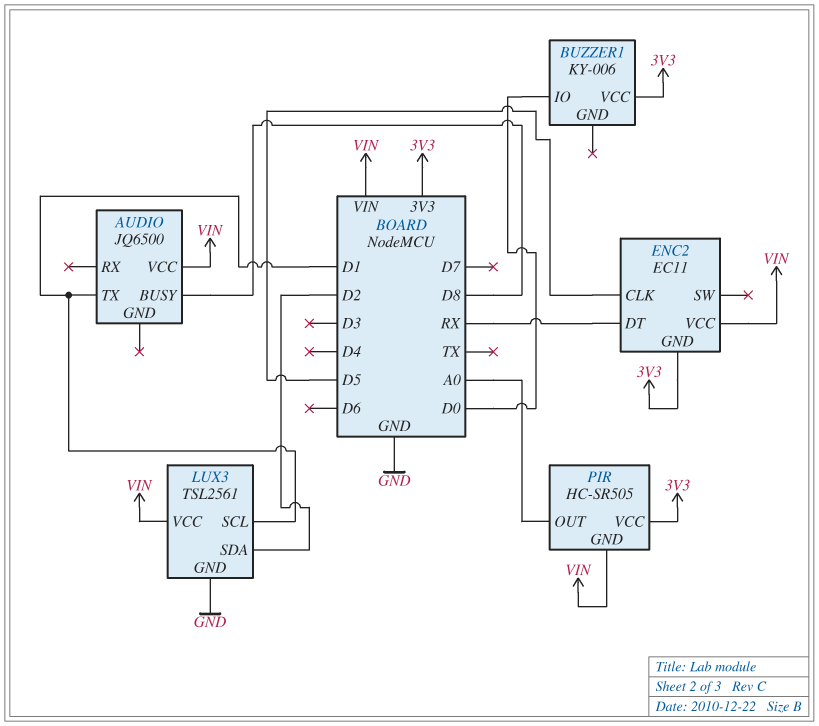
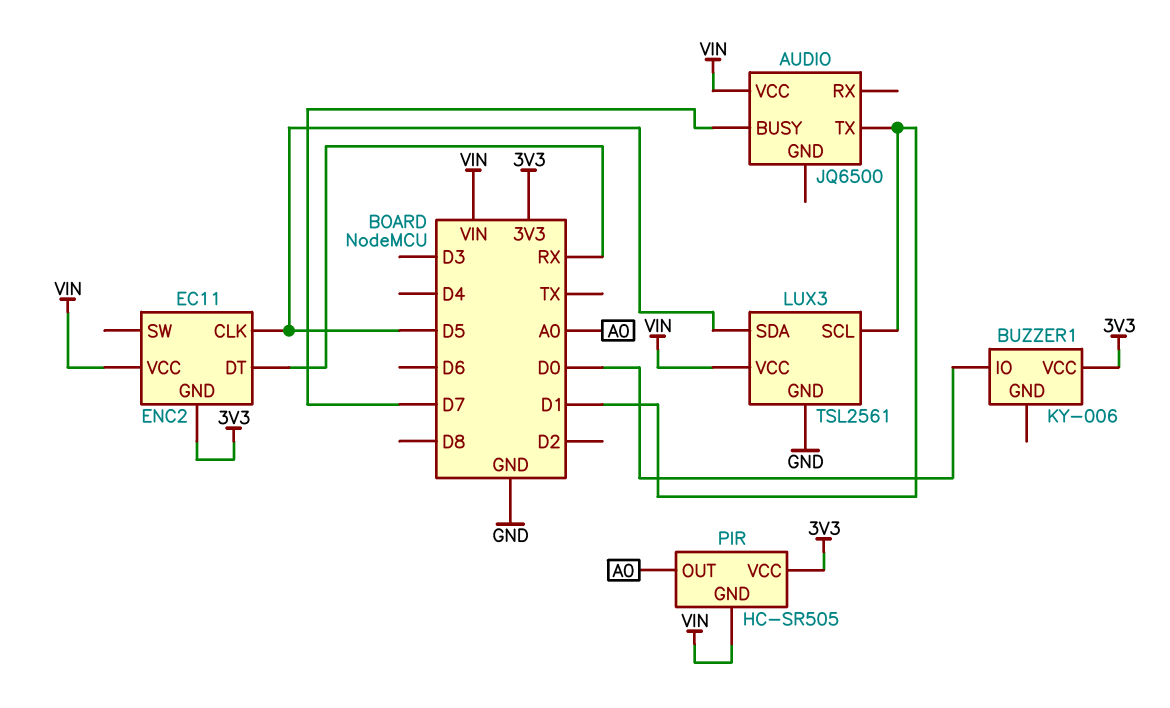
AUDIO pin BUSY: D8 -> D7
LUX3 pin SDA: D2 -> D5

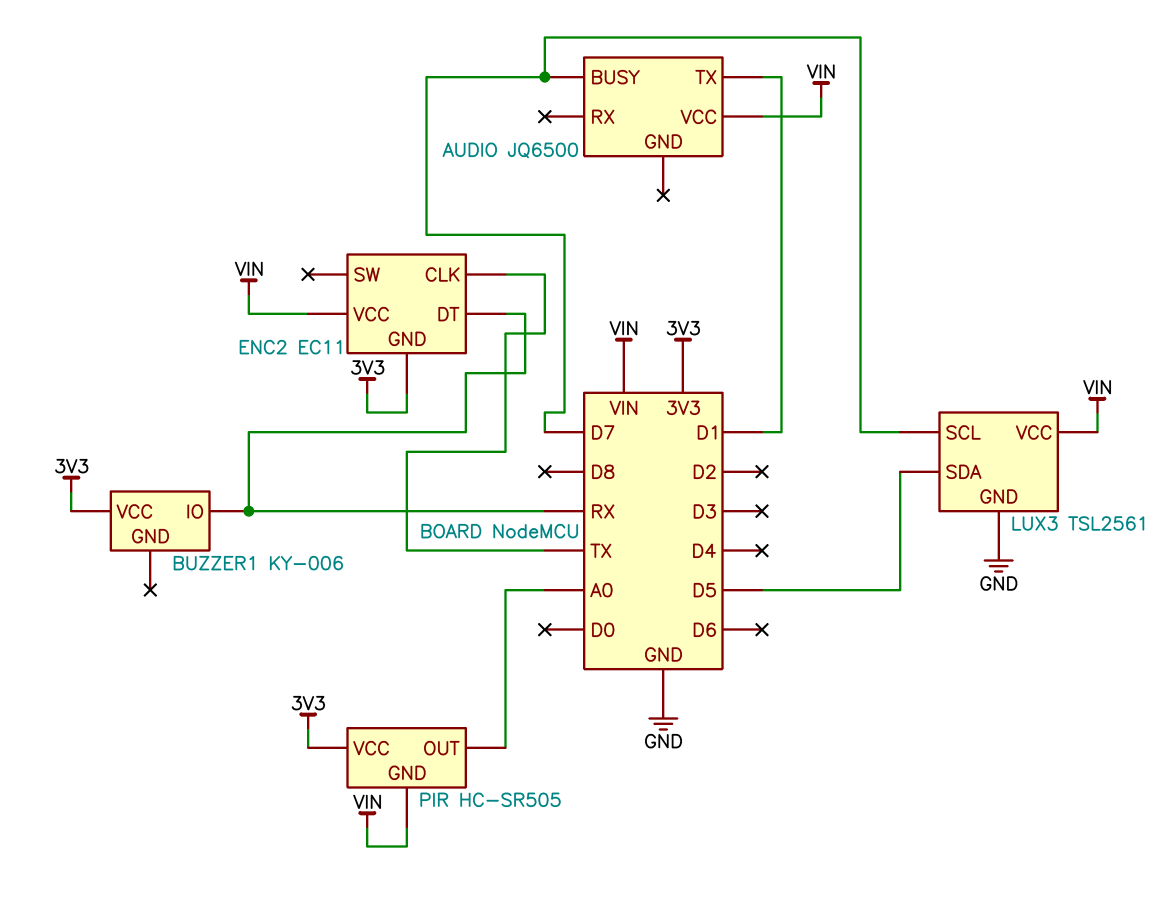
BUZZER1 pin IO: D0 -> RX
ENC2 pin CLK: D5 -> TX
LUX3 pin SCL: D1 -> D7

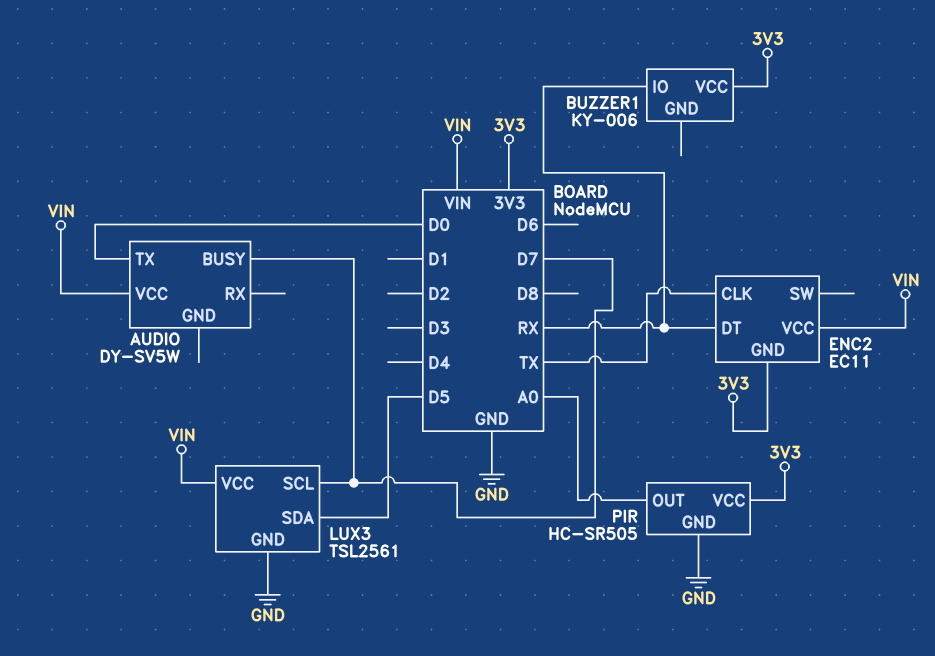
AUDIO: JQ6500 -> DY-SV5W
AUDIO pin TX: D1 -> D0
PIR pin GND: VIN -> GND

